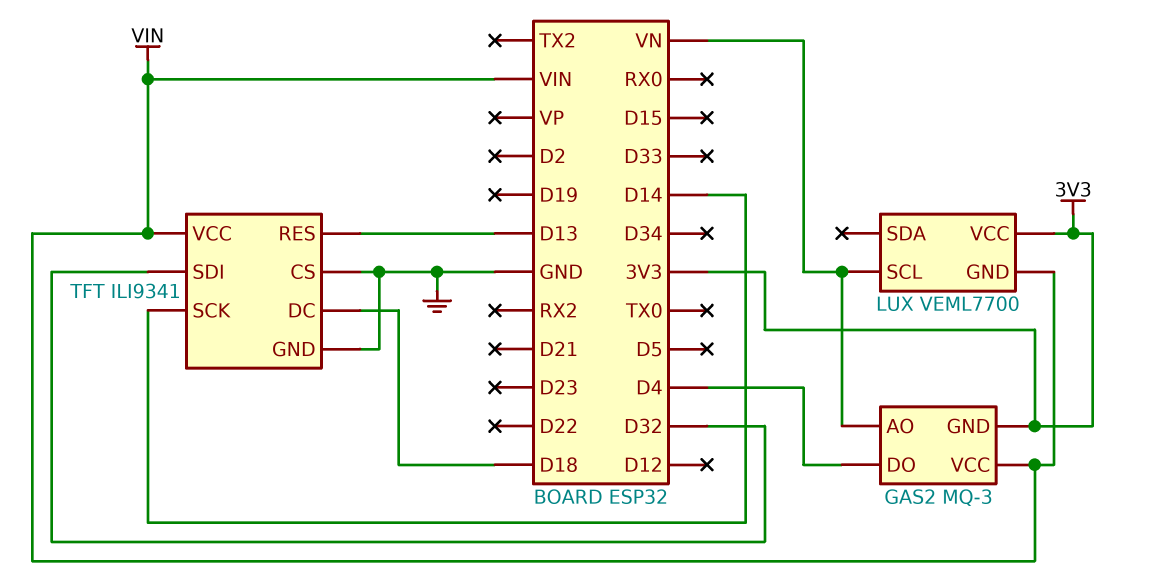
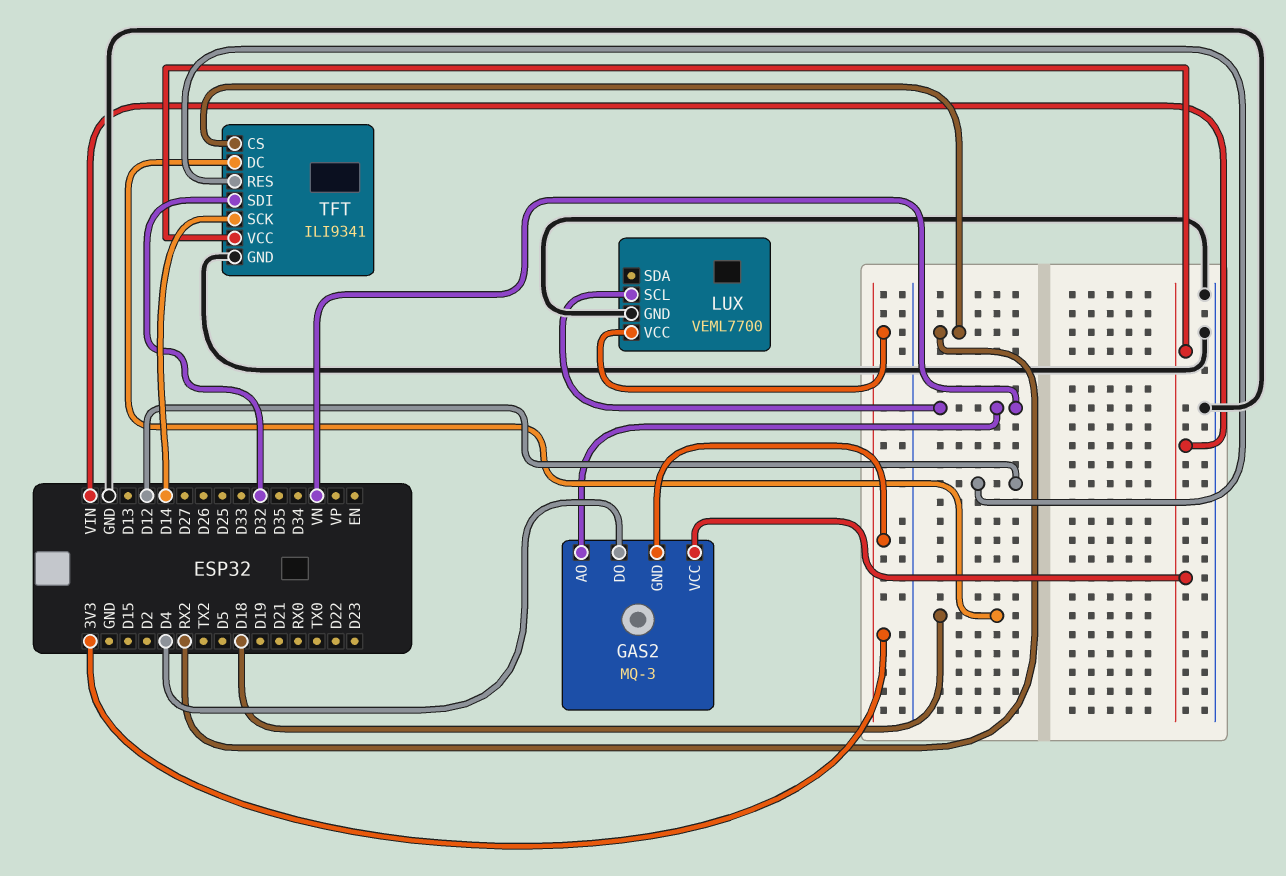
LUX pin GND: VIN -> GND
TFT pin CS: GND -> RX2
TFT pin RES: D13 -> D12

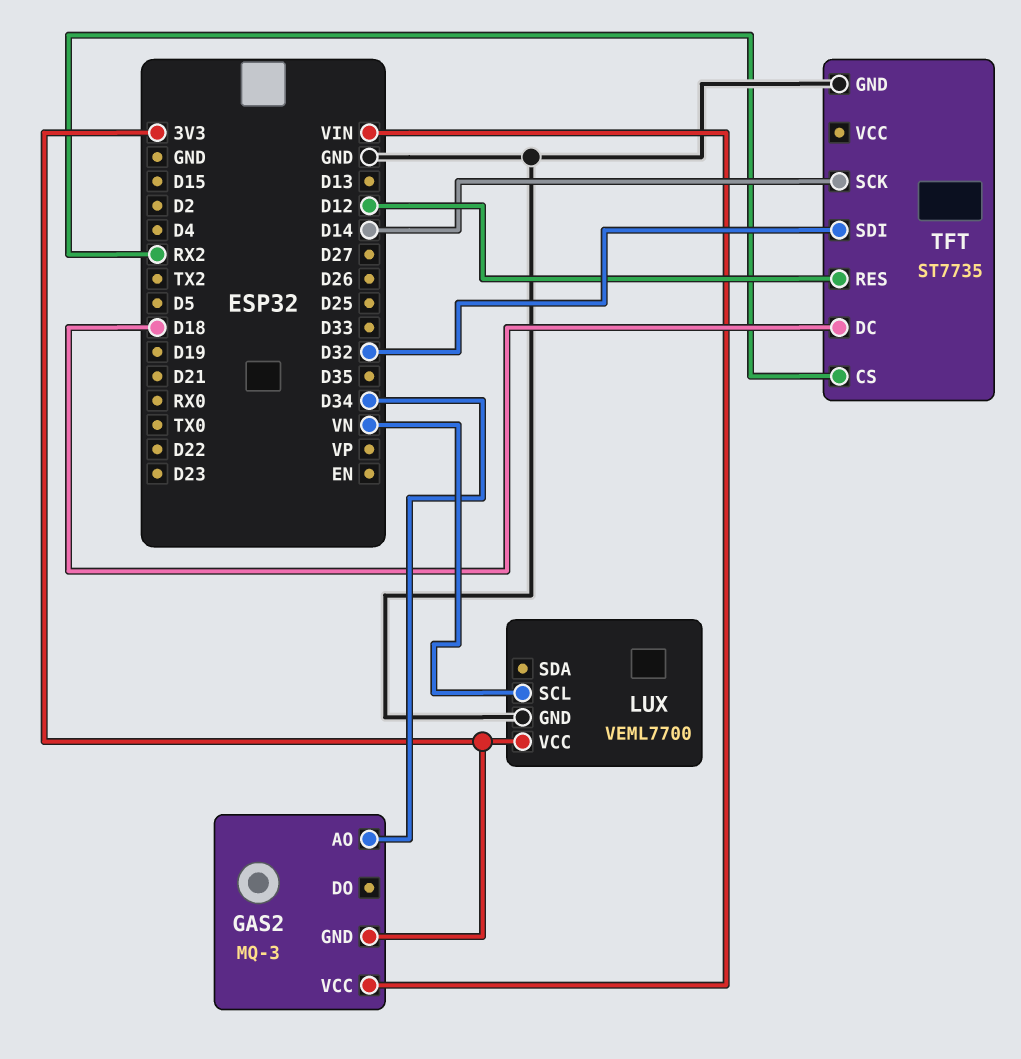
GAS2 pin AO: VN -> D34
GAS2 pin DO: D4 -> none
TFT: ILI9341 -> ST7735
TFT pin VCC: VIN -> none

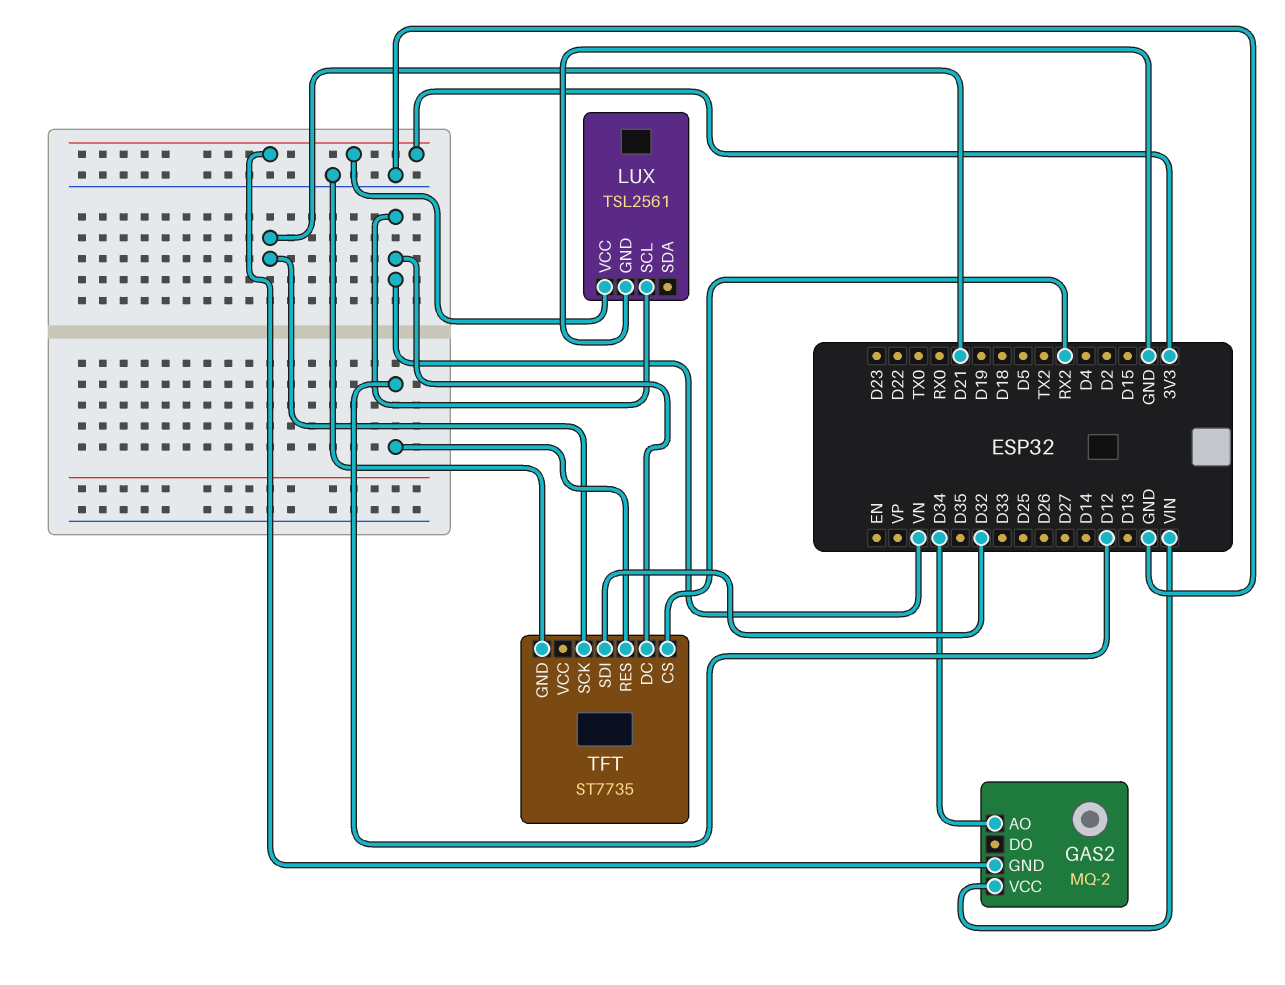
GAS2: MQ-3 -> MQ-2
LUX: VEML7700 -> TSL2561
TFT pin DC: D18 -> VN
TFT pin SCK: D14 -> D21

